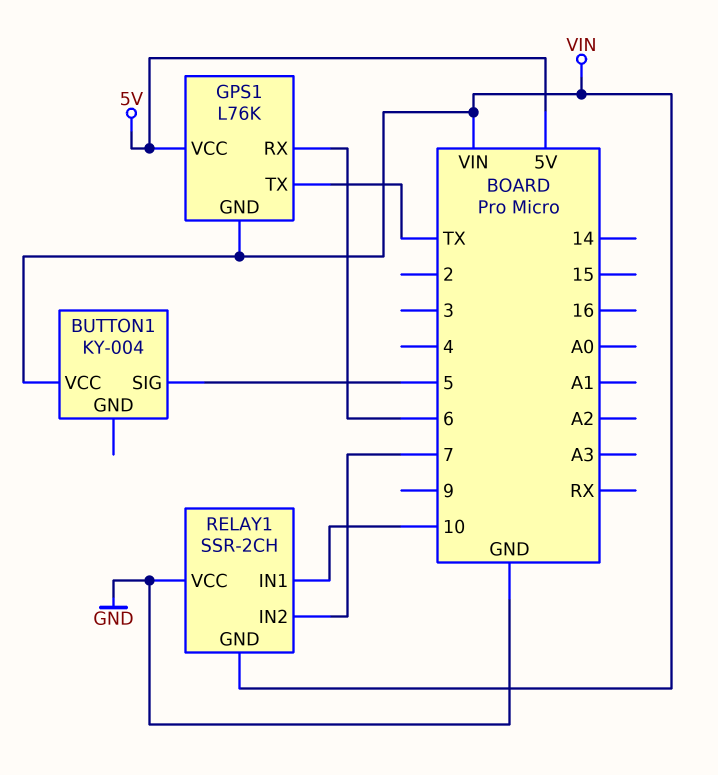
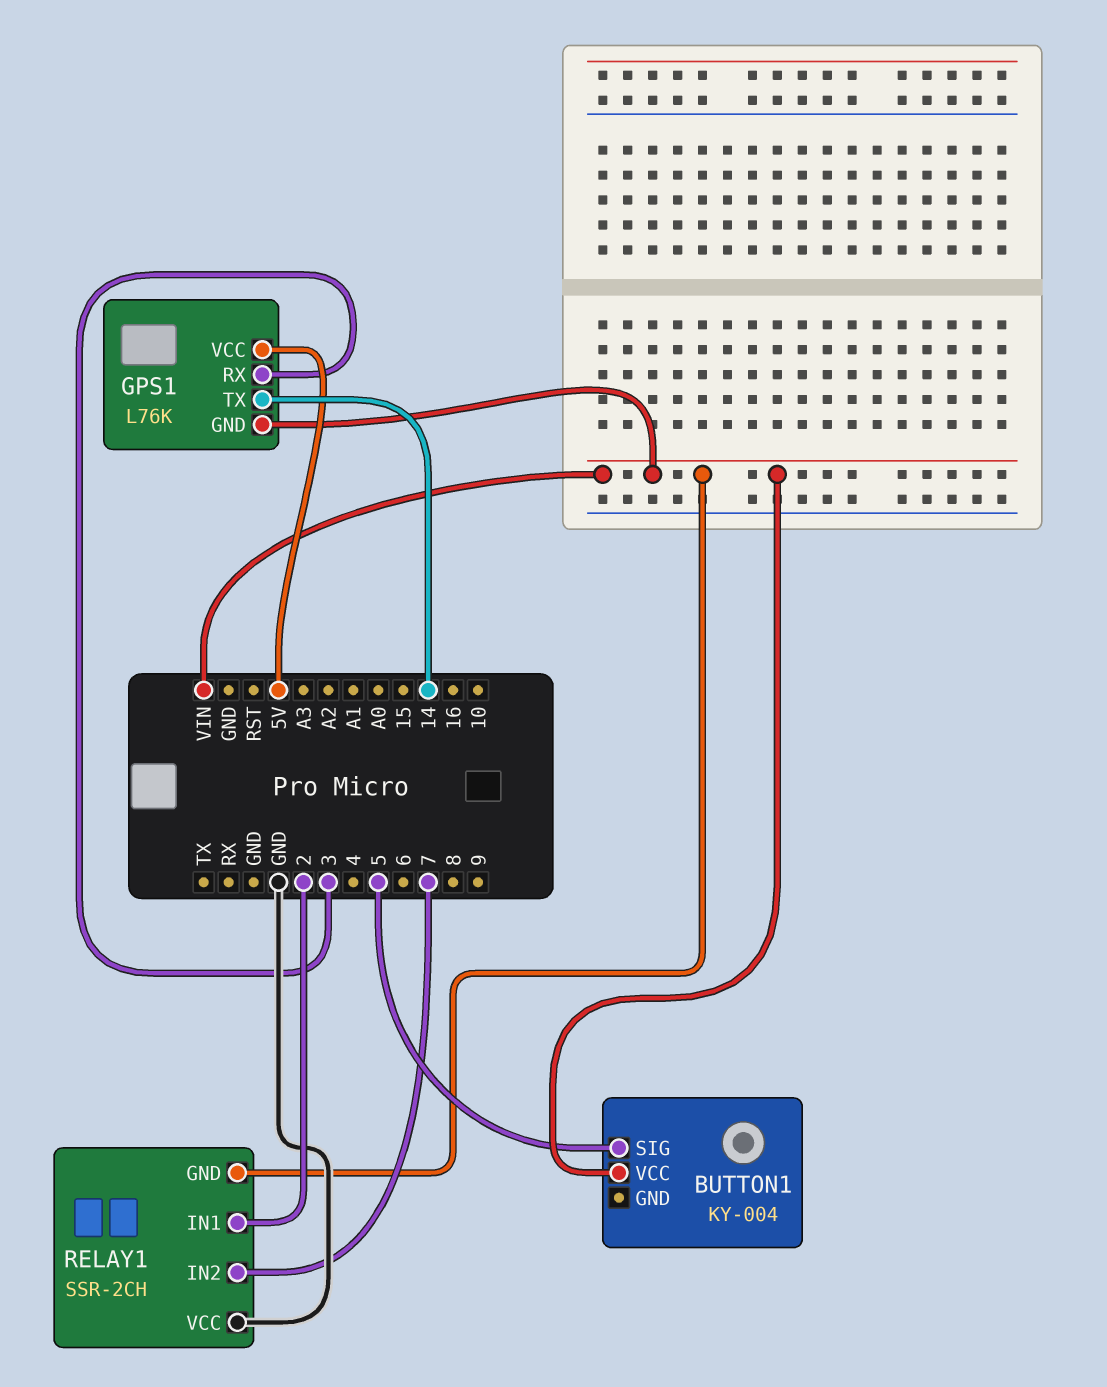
GPS1 pin RX: 6 -> 3
GPS1 pin TX: TX -> 14
RELAY1 pin IN1: 10 -> 2

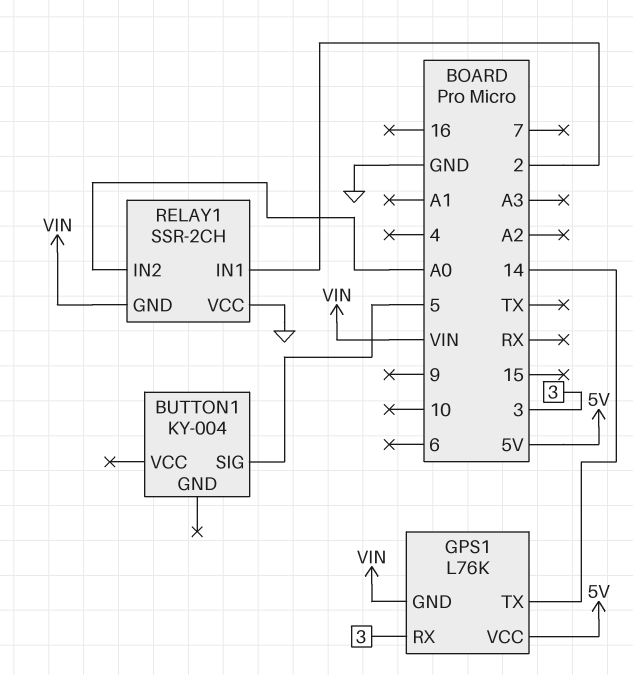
BUTTON1 pin VCC: VIN -> none
RELAY1 pin IN2: 7 -> A0

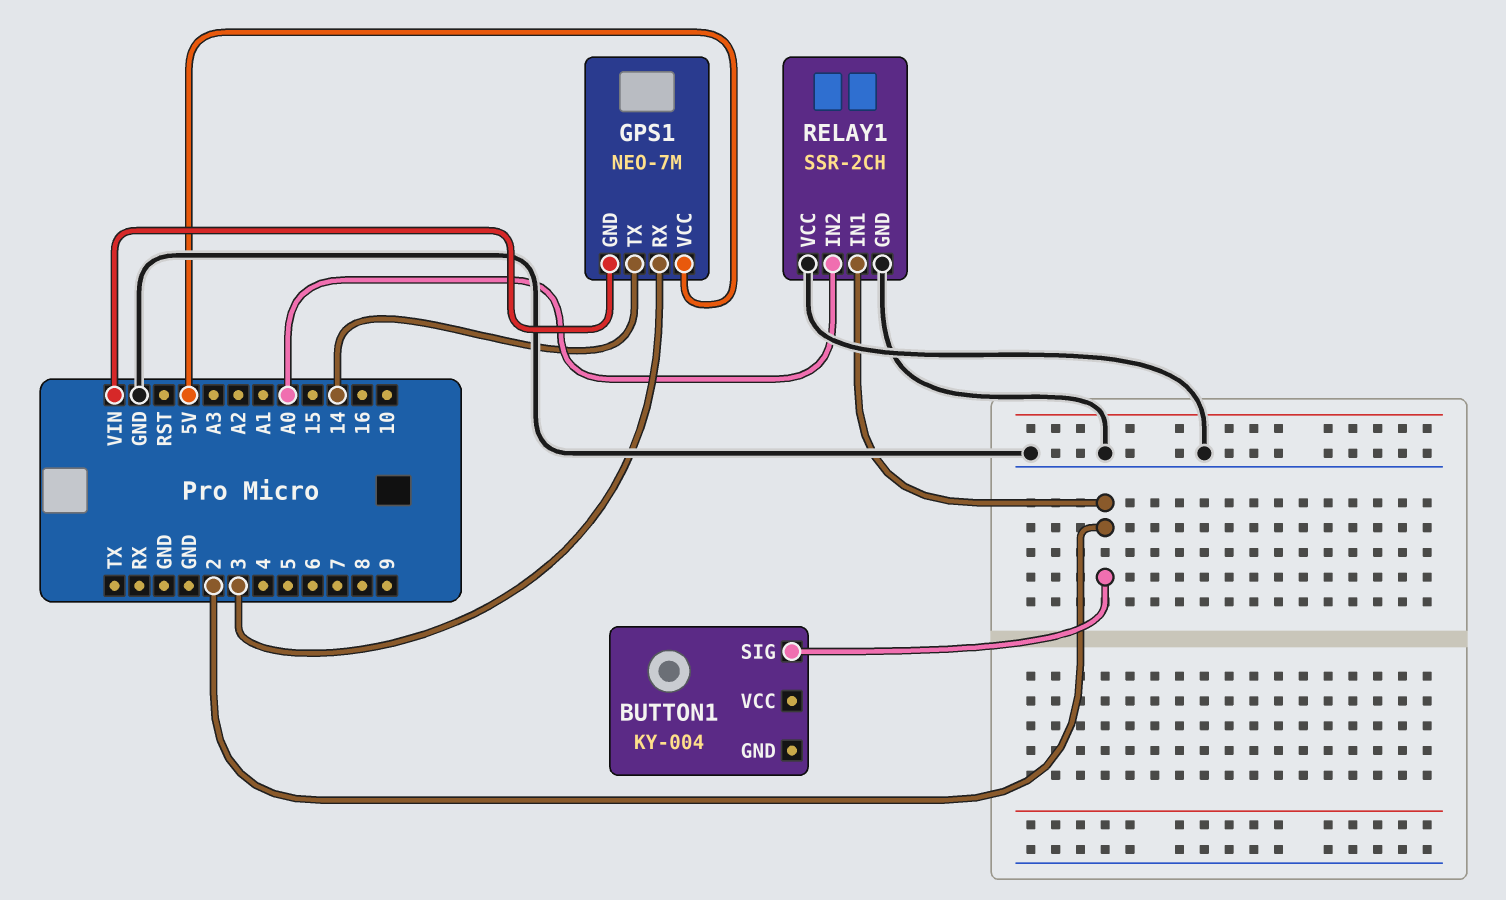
BUTTON1 pin SIG: 5 -> 2
GPS1: L76K -> NEO-7M
RELAY1 pin GND: VIN -> GND

